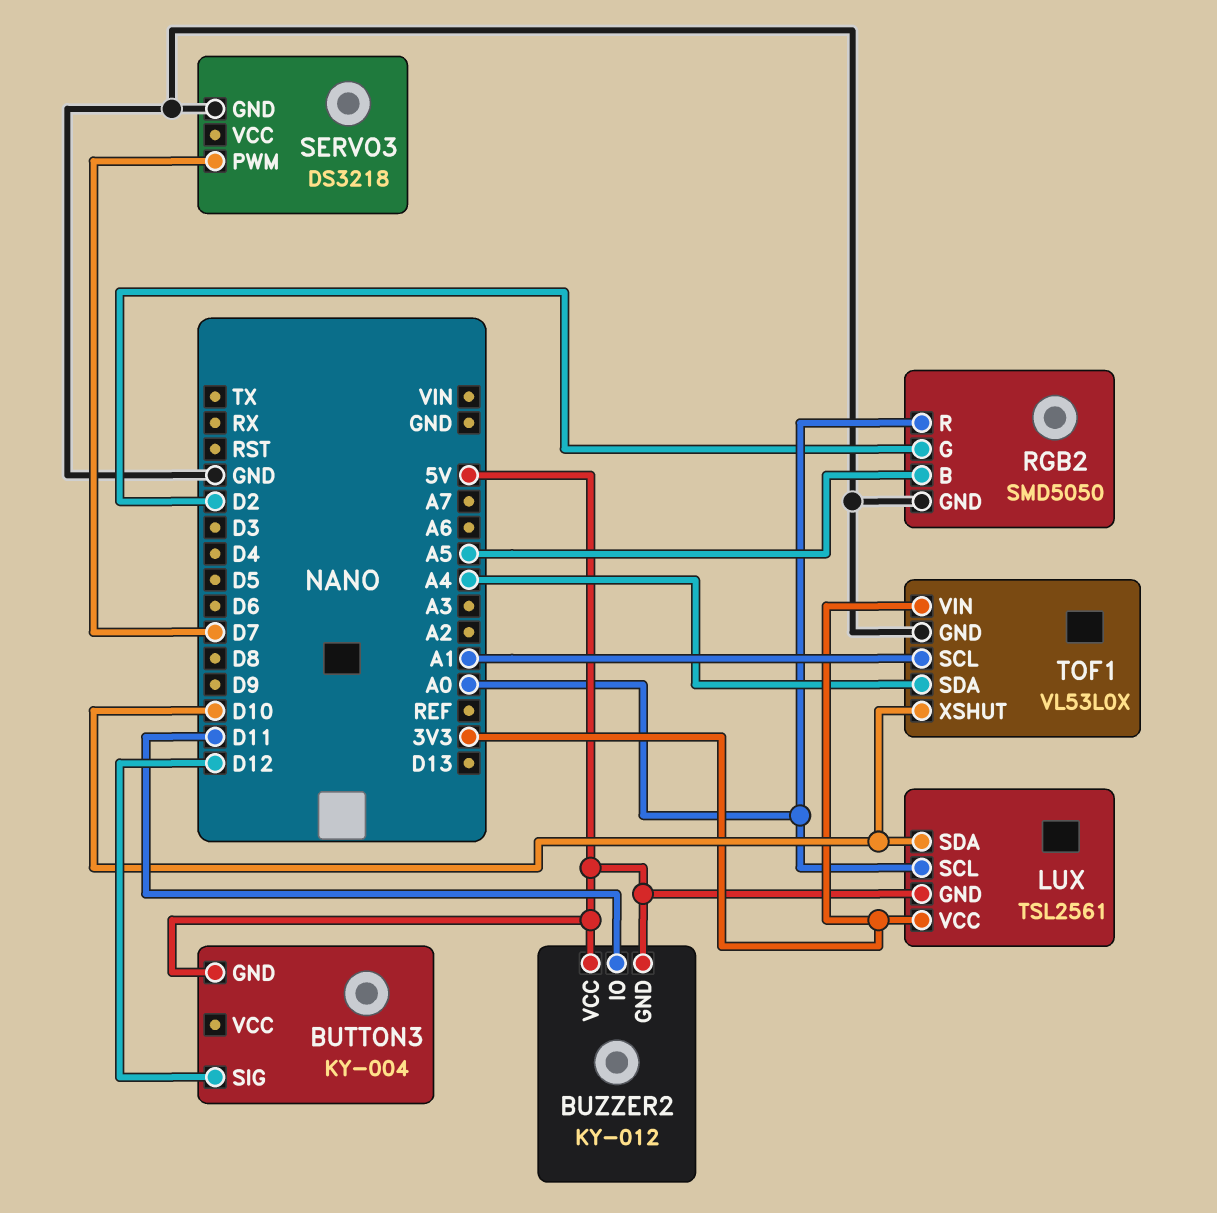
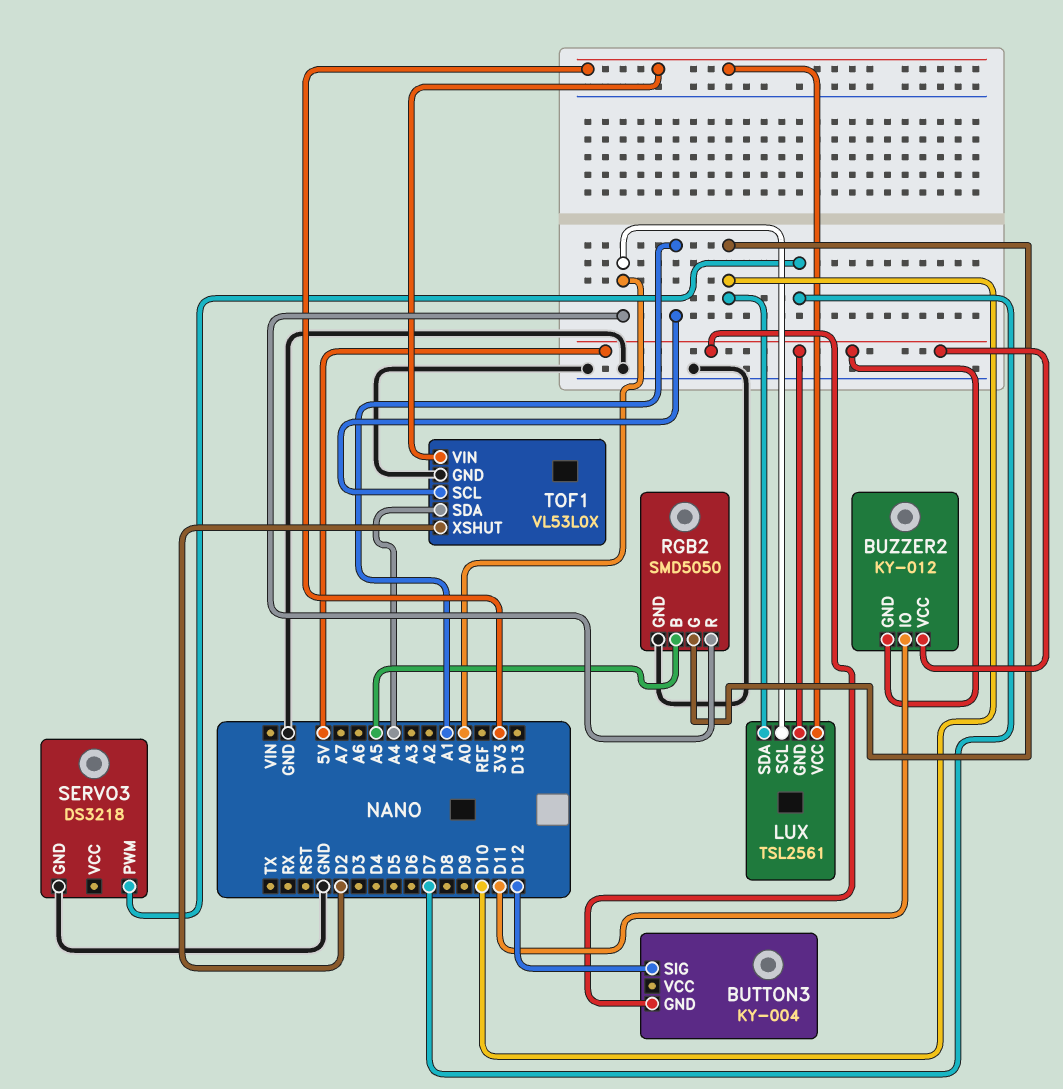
RGB2 pin G: D2 -> D10
TOF1 pin XSHUT: D10 -> D2

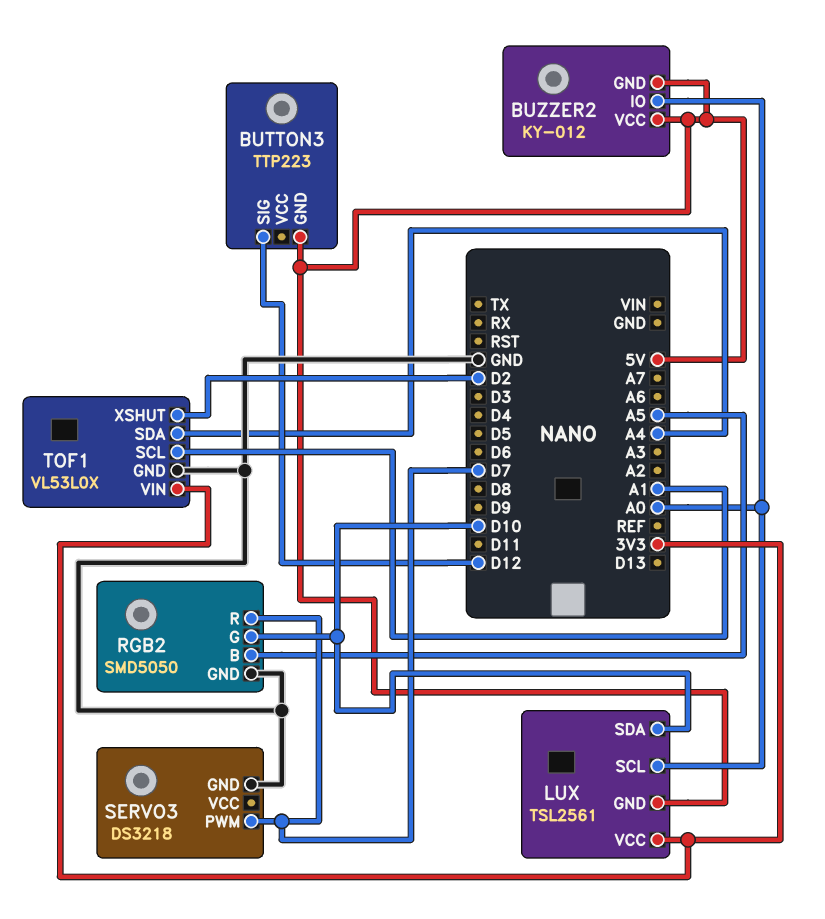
BUTTON3: KY-004 -> TTP223
BUZZER2 pin IO: D11 -> A0
RGB2 pin R: A0 -> D7

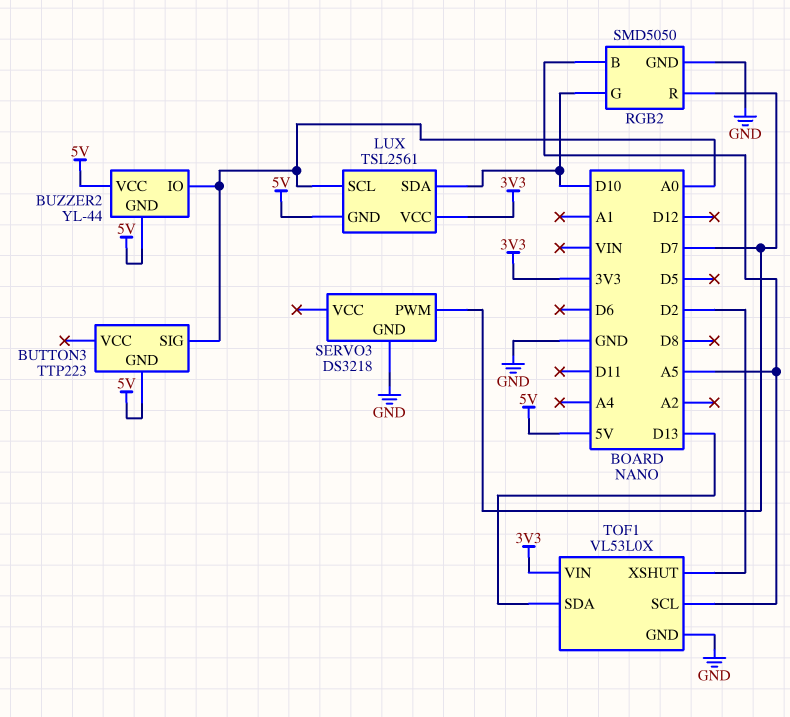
BUTTON3 pin SIG: D12 -> A0
BUZZER2: KY-012 -> YL-44
TOF1 pin SCL: A1 -> A5
TOF1 pin SDA: A4 -> D13

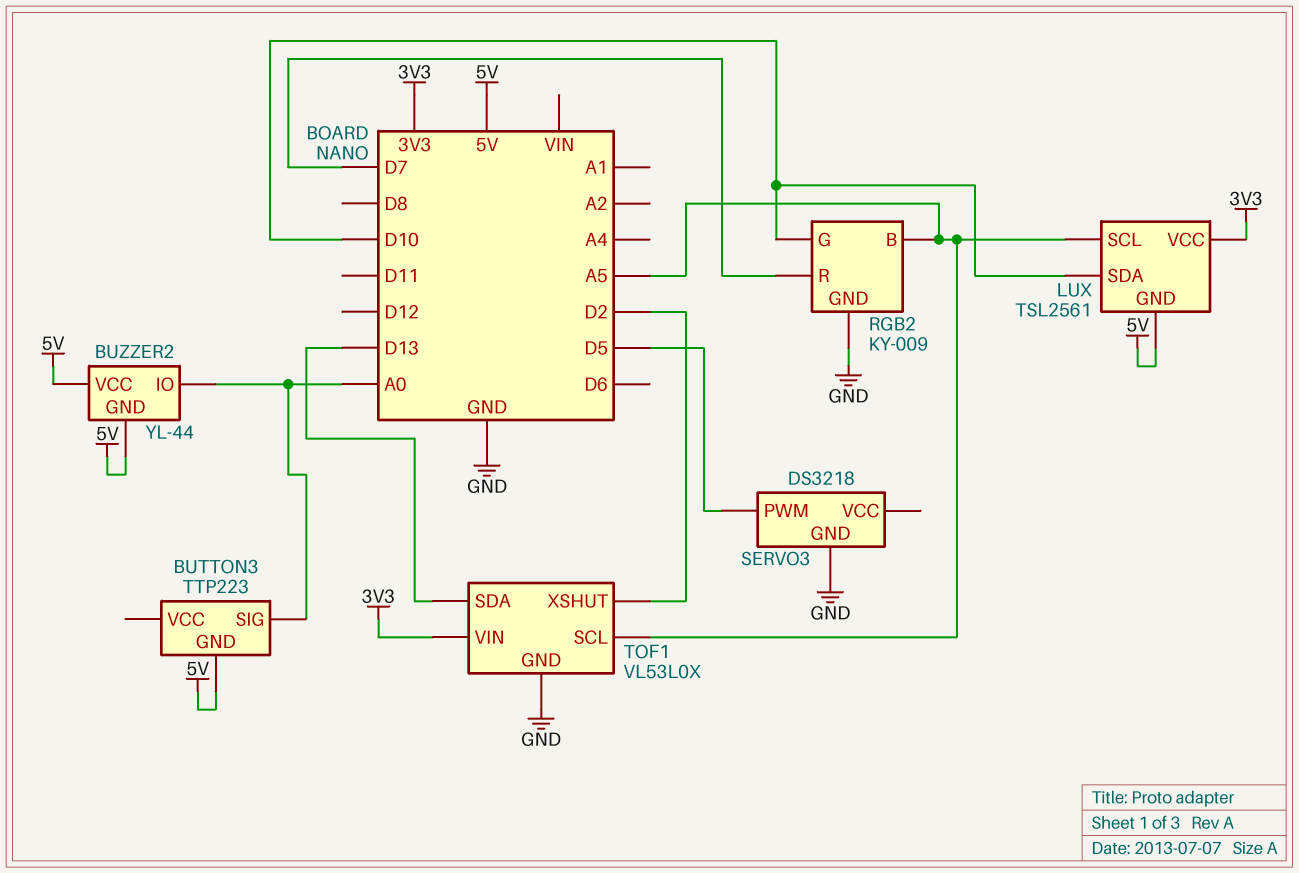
LUX pin SCL: A0 -> A5
RGB2: SMD5050 -> KY-009
SERVO3 pin PWM: D7 -> D5

